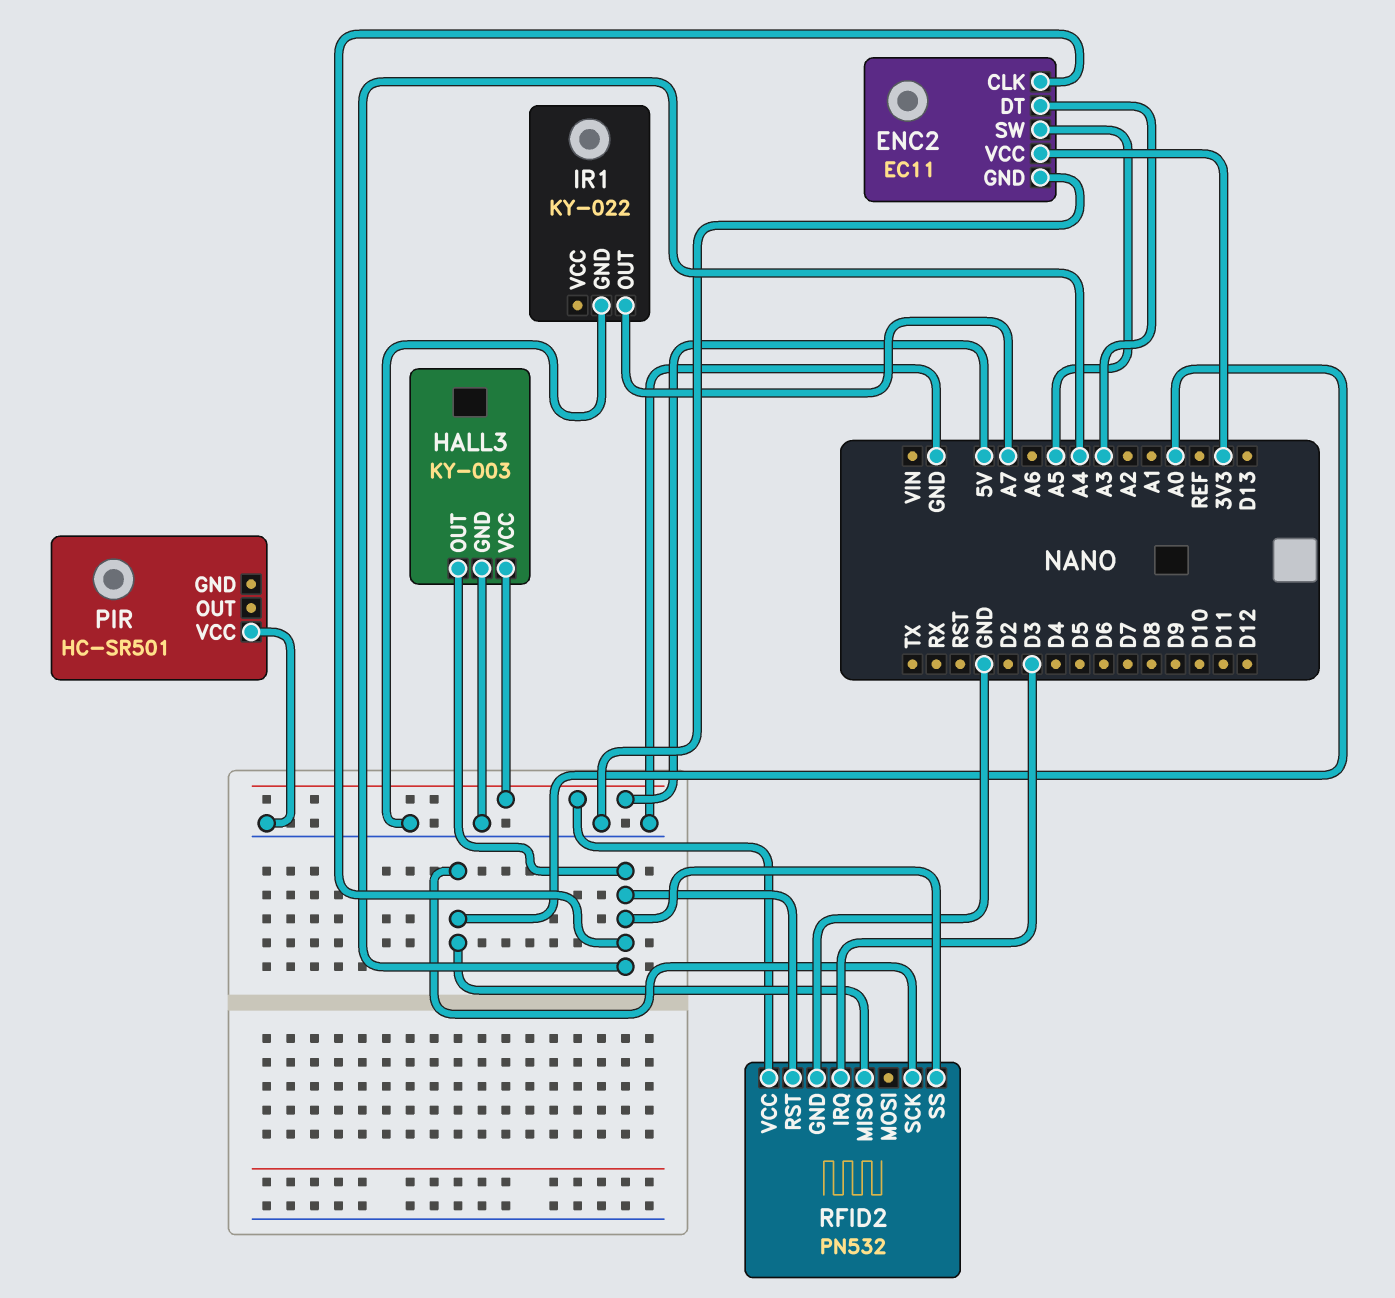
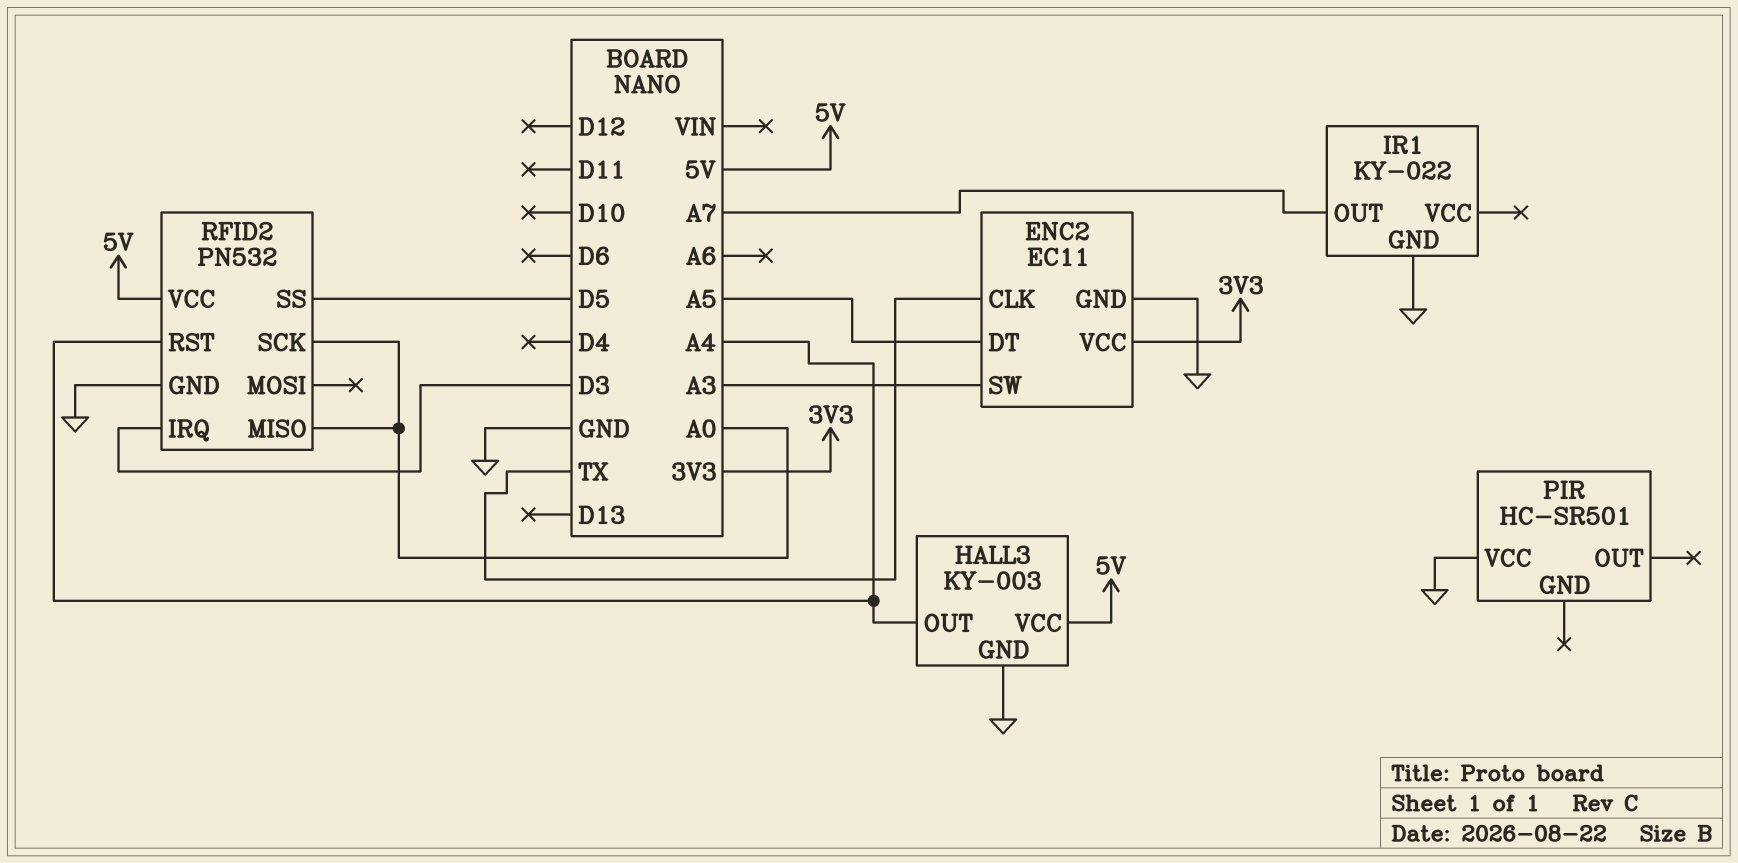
ENC2 pin CLK: A4 -> TX
ENC2 pin DT: A3 -> A5
ENC2 pin SW: A5 -> A3
RFID2 pin SS: A4 -> D5

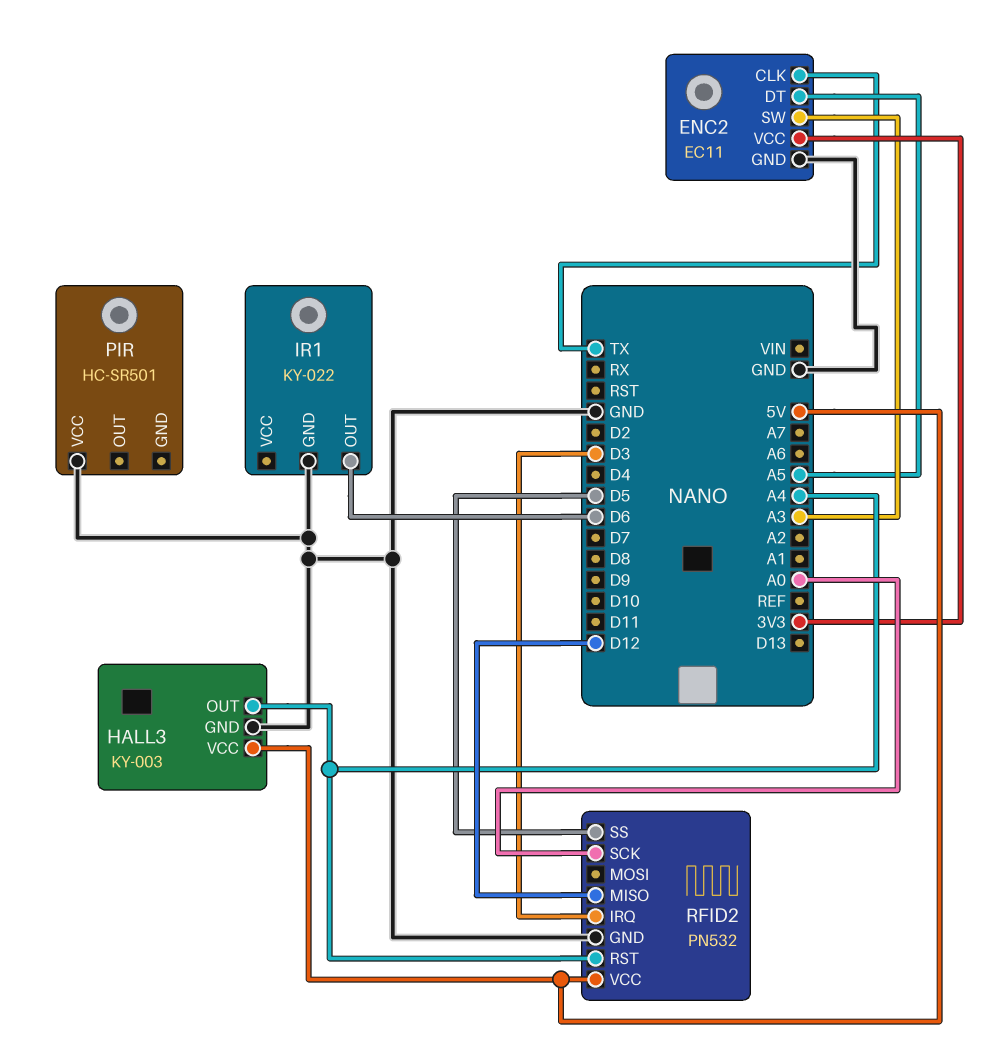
IR1 pin OUT: A7 -> D6
RFID2 pin MISO: A0 -> D12

